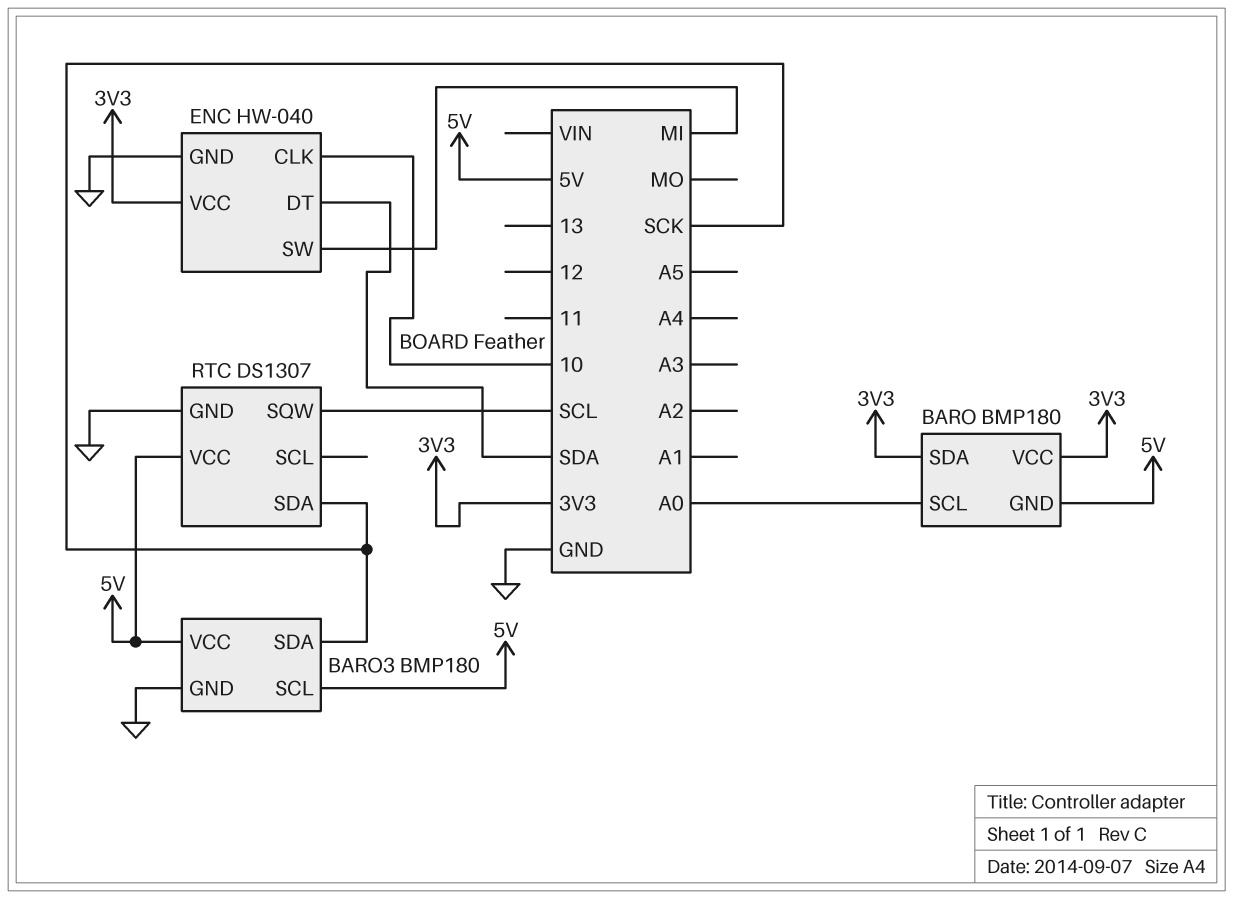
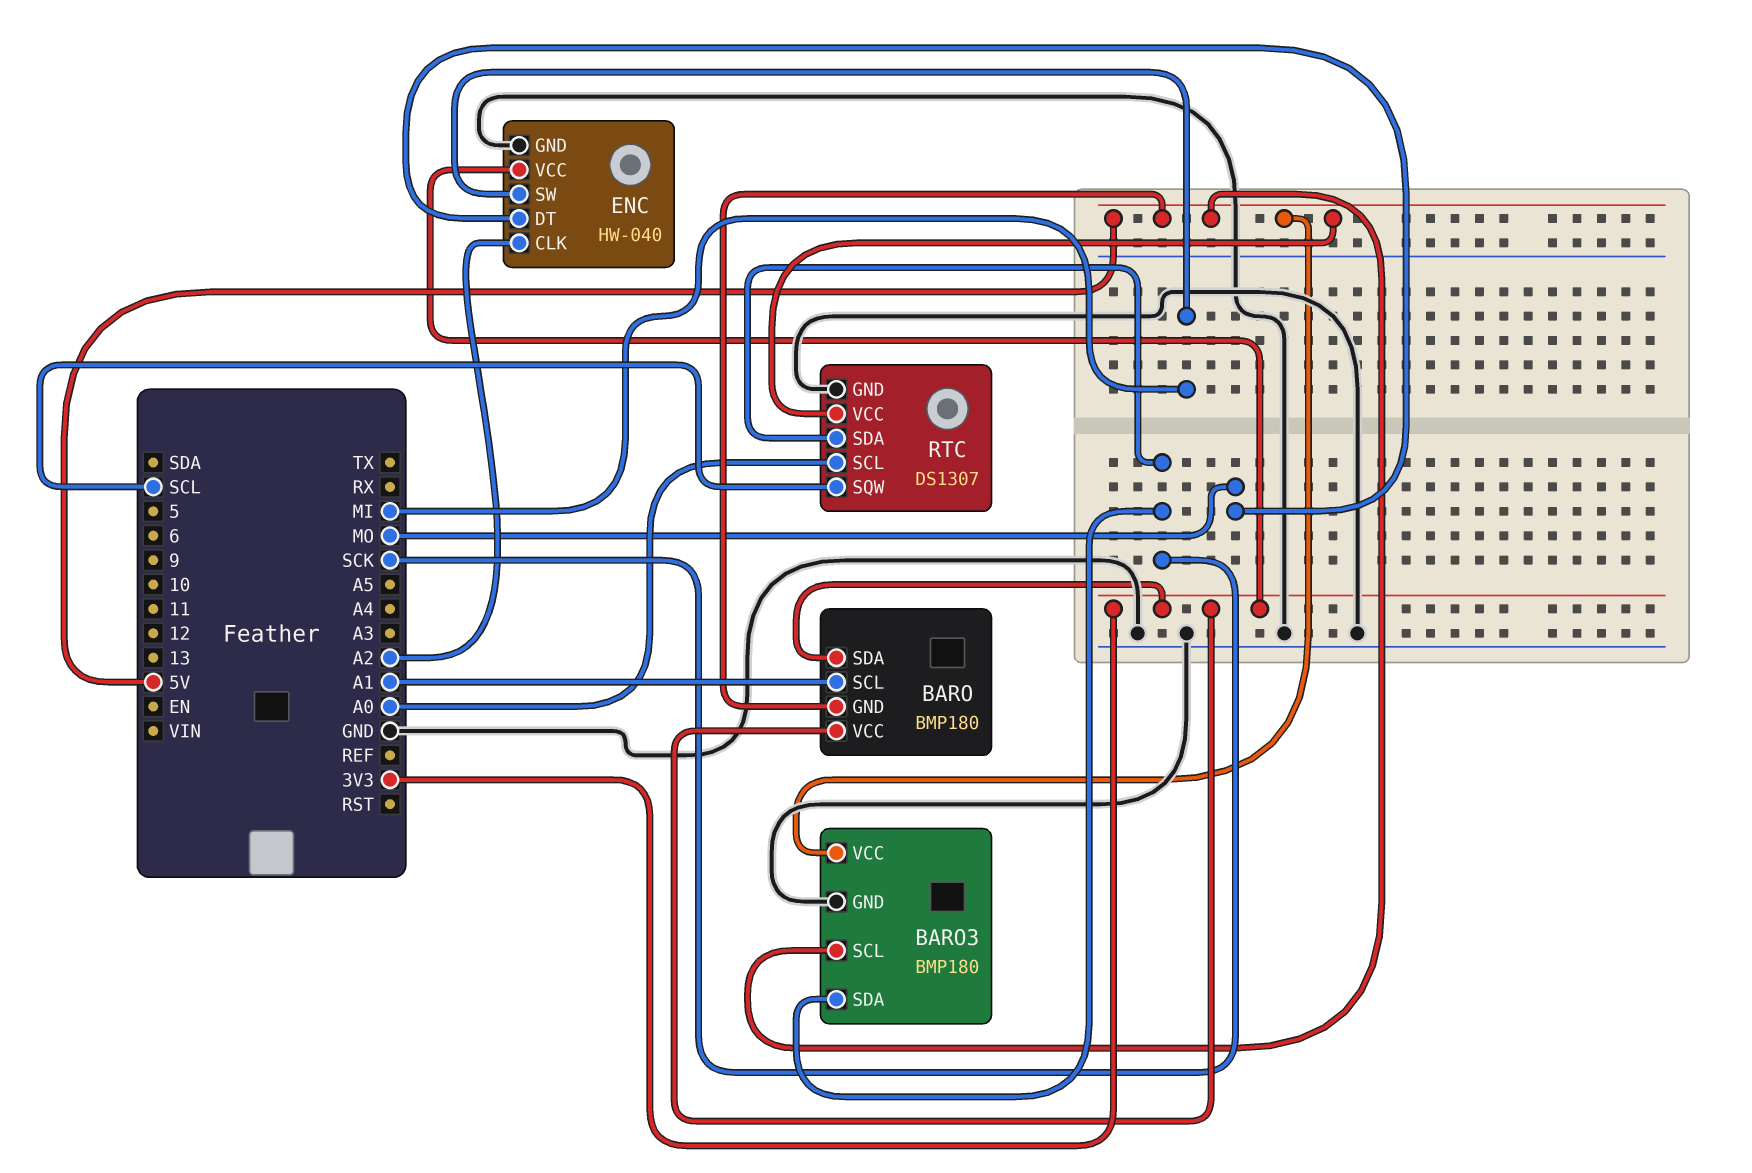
BARO pin SCL: A0 -> A1
ENC pin CLK: 10 -> A2
ENC pin DT: SDA -> MO
RTC pin SCL: none -> A0

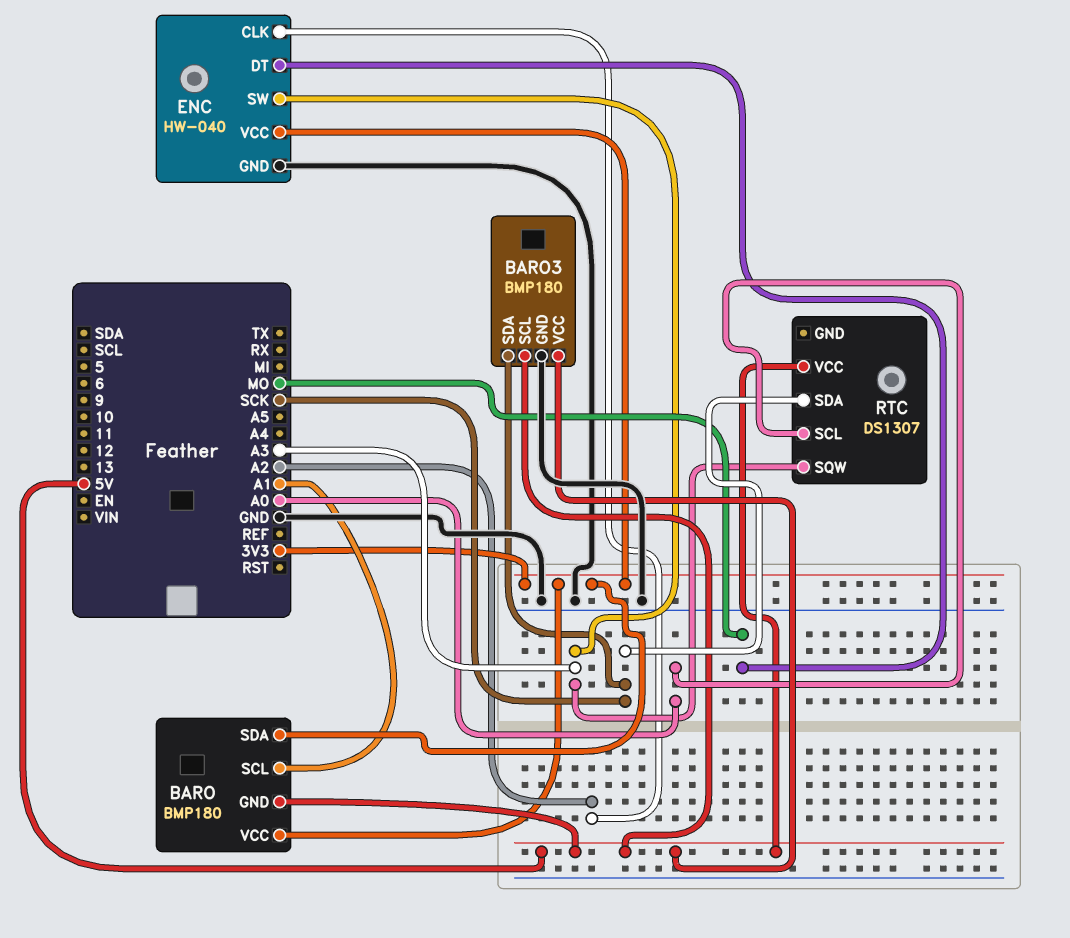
ENC pin SW: MI -> A3
RTC pin GND: GND -> none
RTC pin SQW: SCL -> A3

